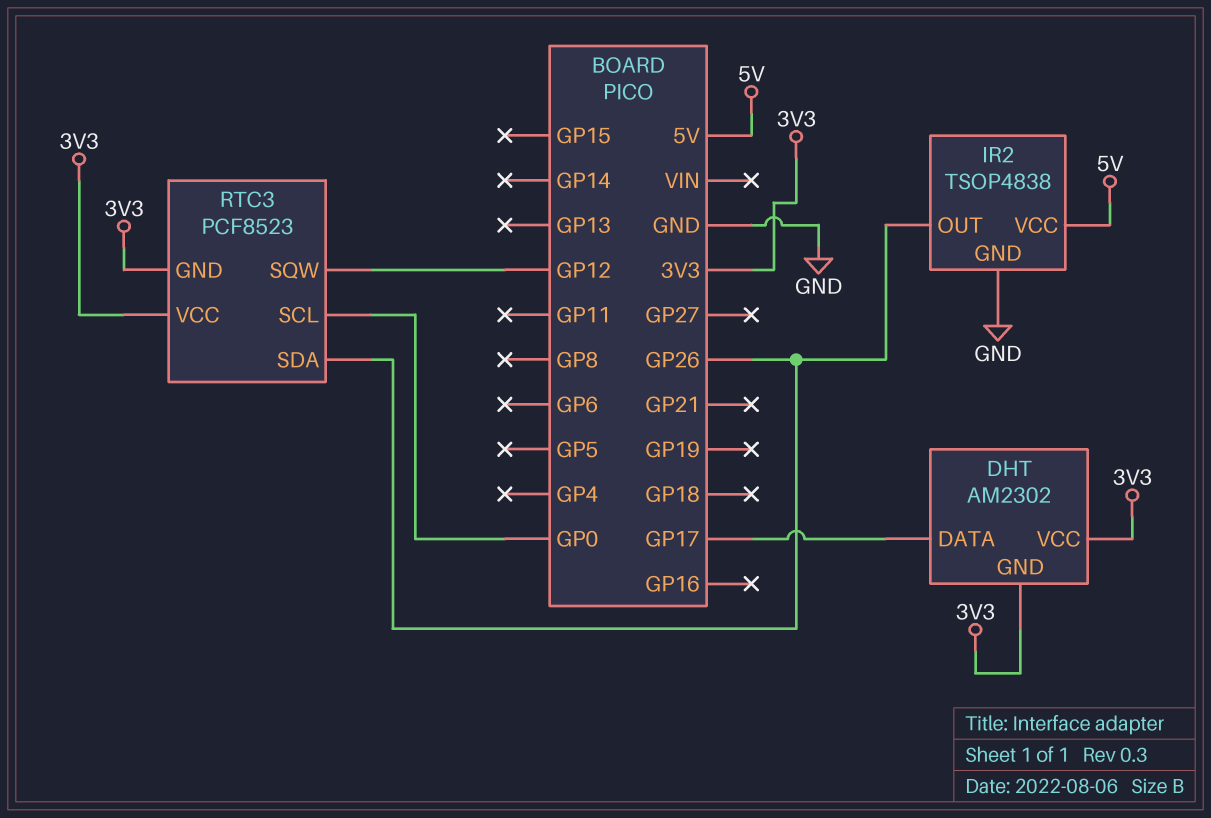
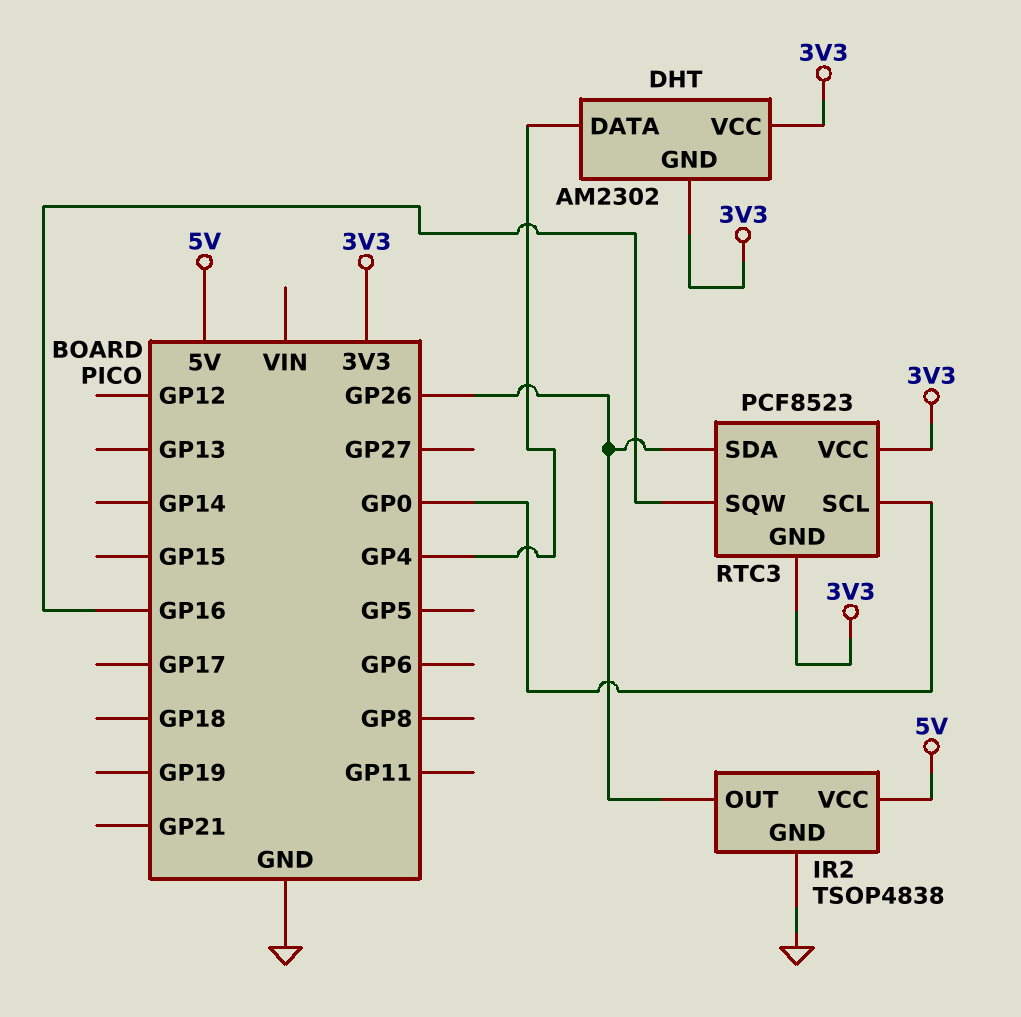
DHT pin DATA: GP17 -> GP4
RTC3 pin SQW: GP12 -> GP16

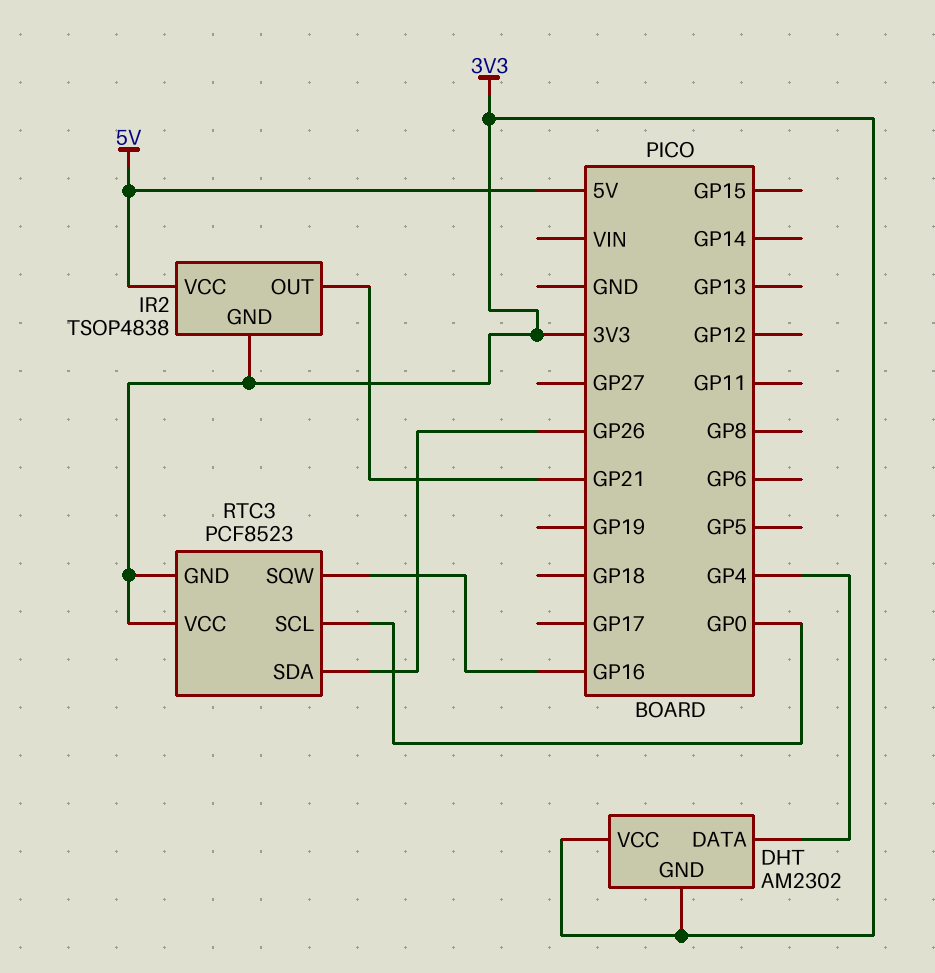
IR2 pin GND: GND -> 3V3
IR2 pin OUT: GP26 -> GP21

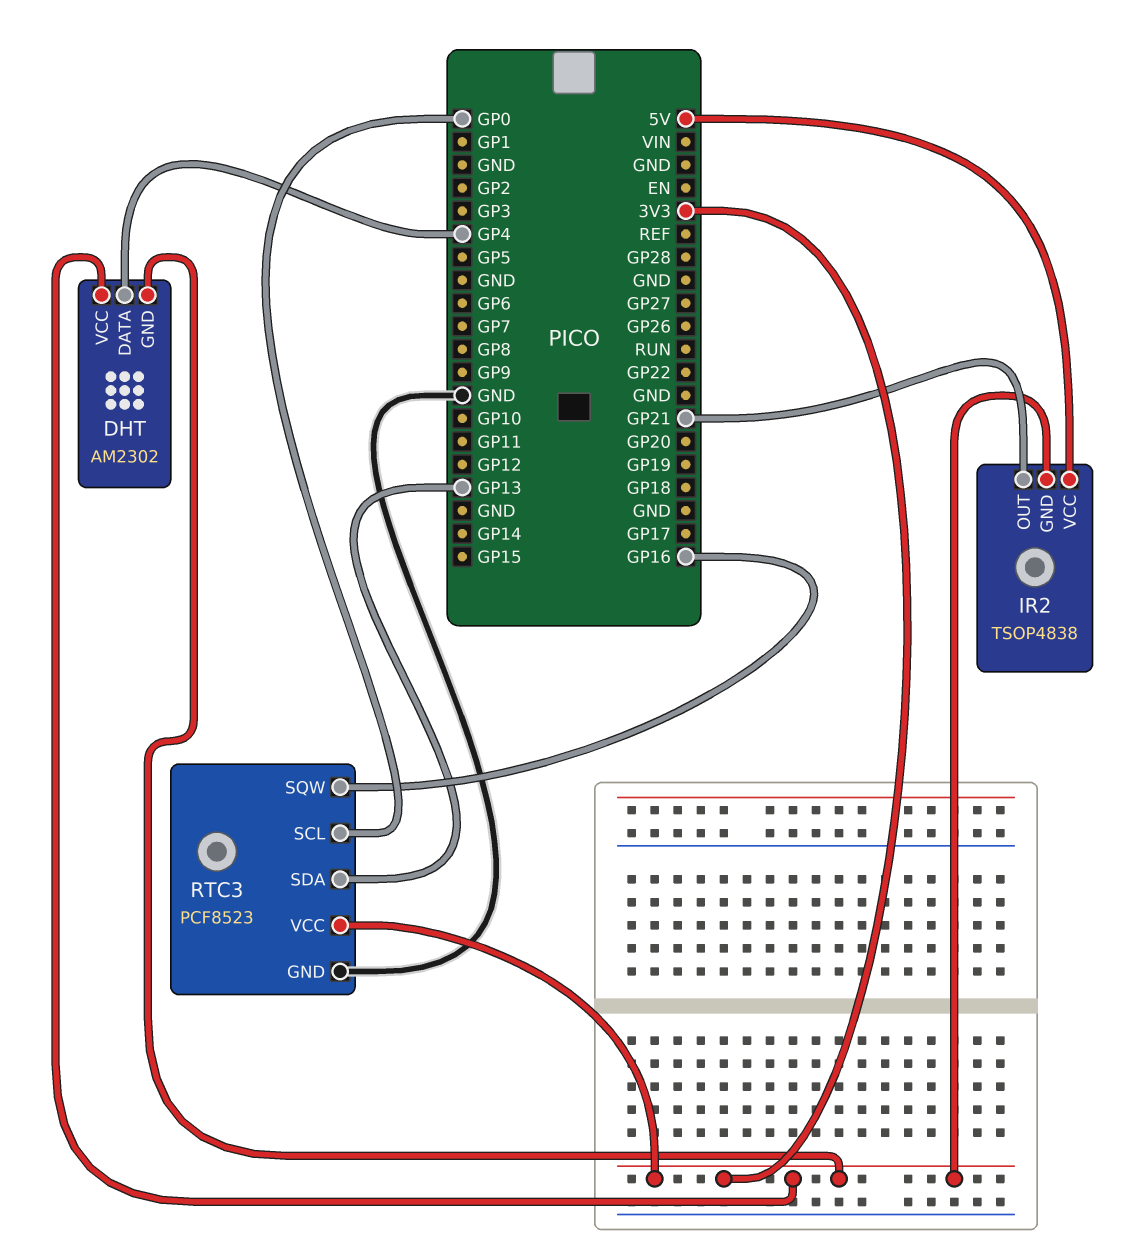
RTC3 pin GND: 3V3 -> GND
RTC3 pin SDA: GP26 -> GP13

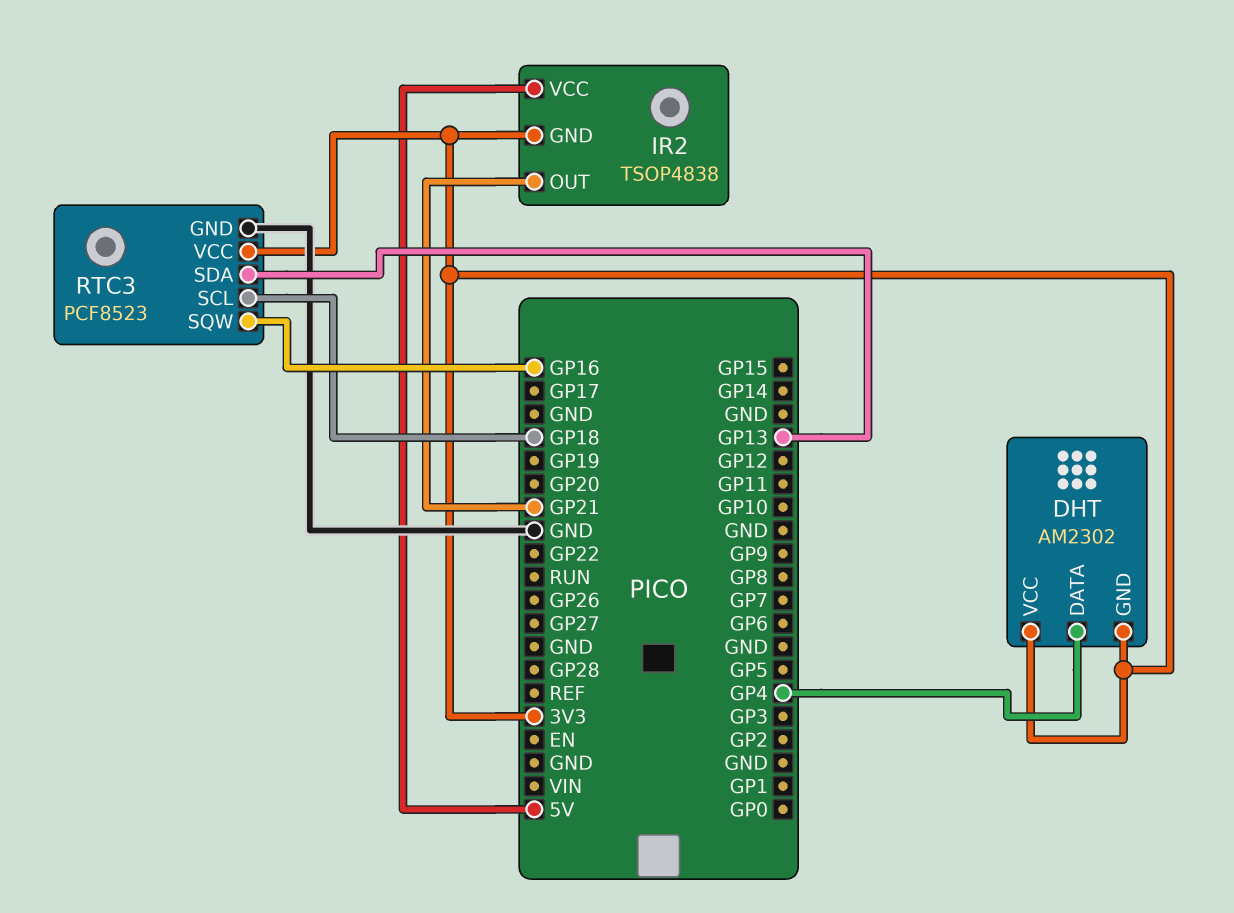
RTC3 pin SCL: GP0 -> GP18

